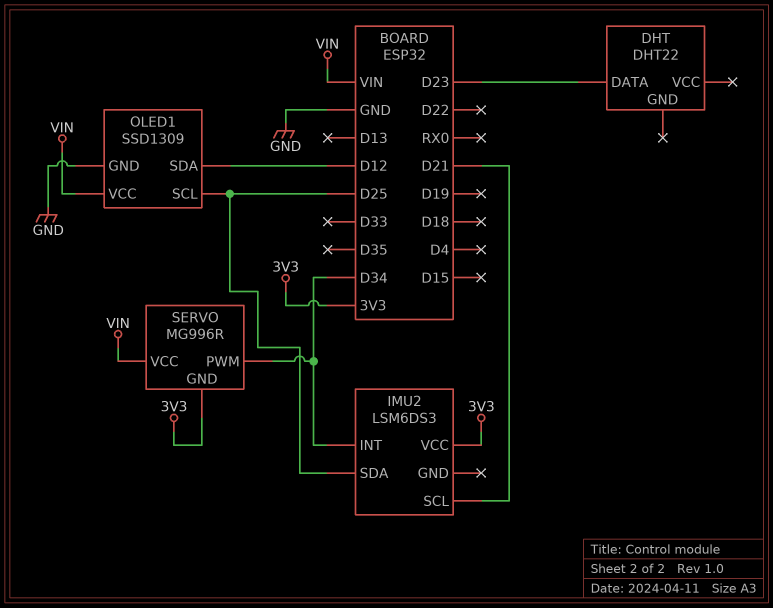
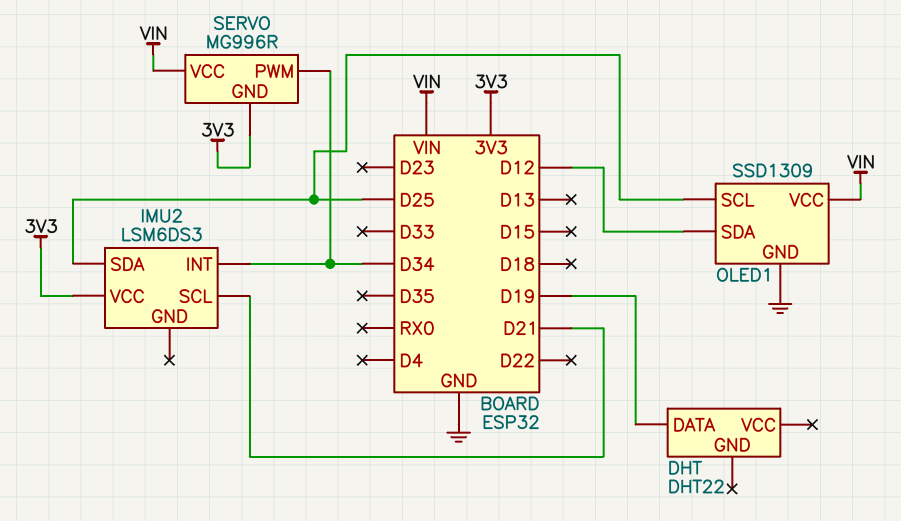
DHT pin DATA: D23 -> D19

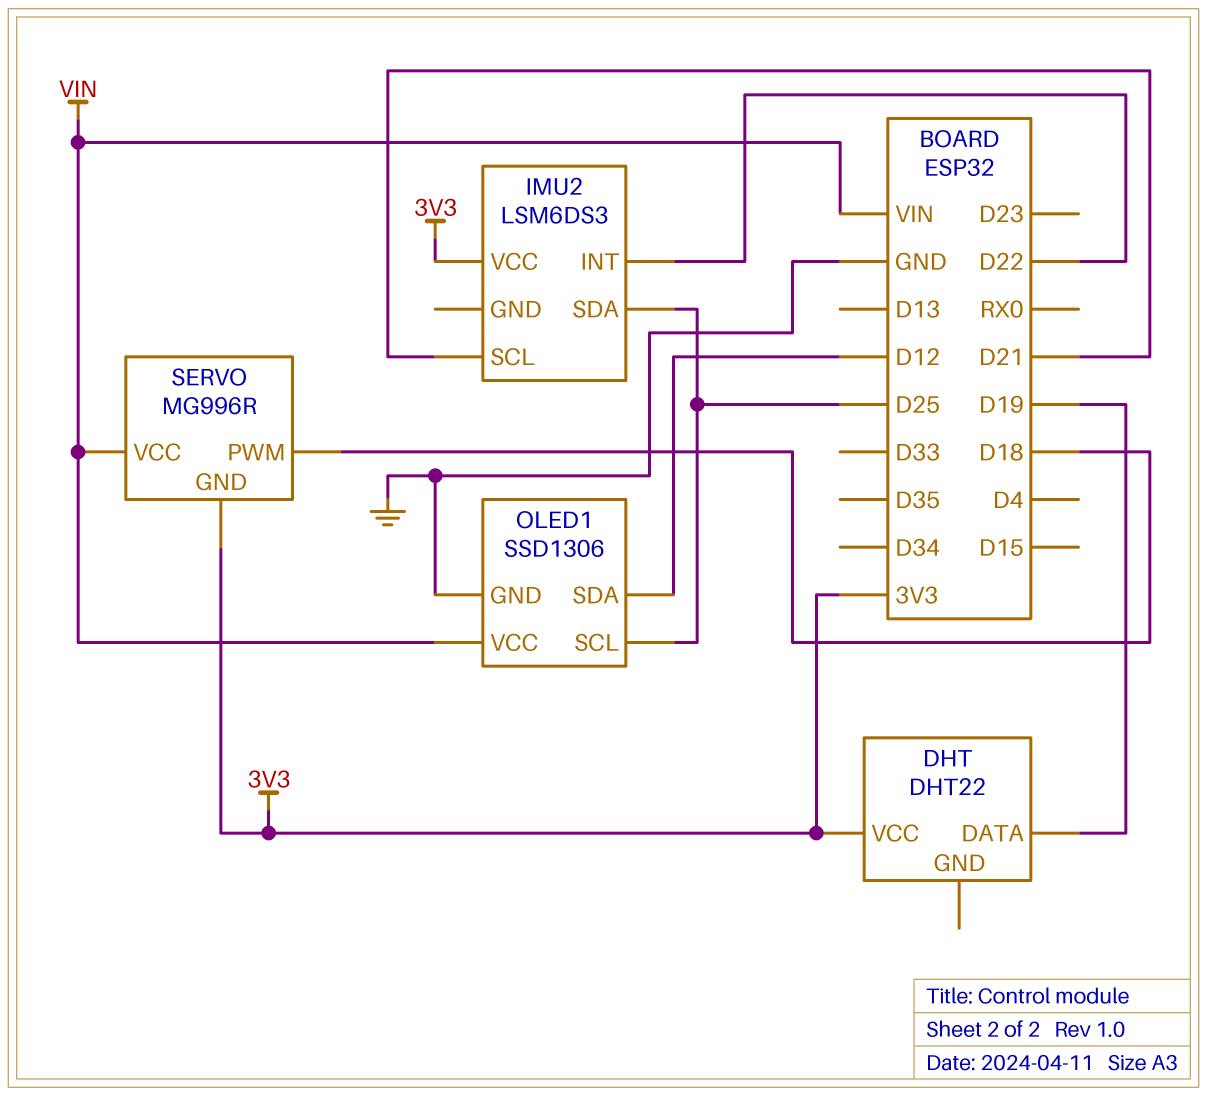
DHT pin VCC: none -> 3V3
IMU2 pin INT: D34 -> D22
OLED1: SSD1309 -> SSD1306
SERVO pin PWM: D34 -> D18

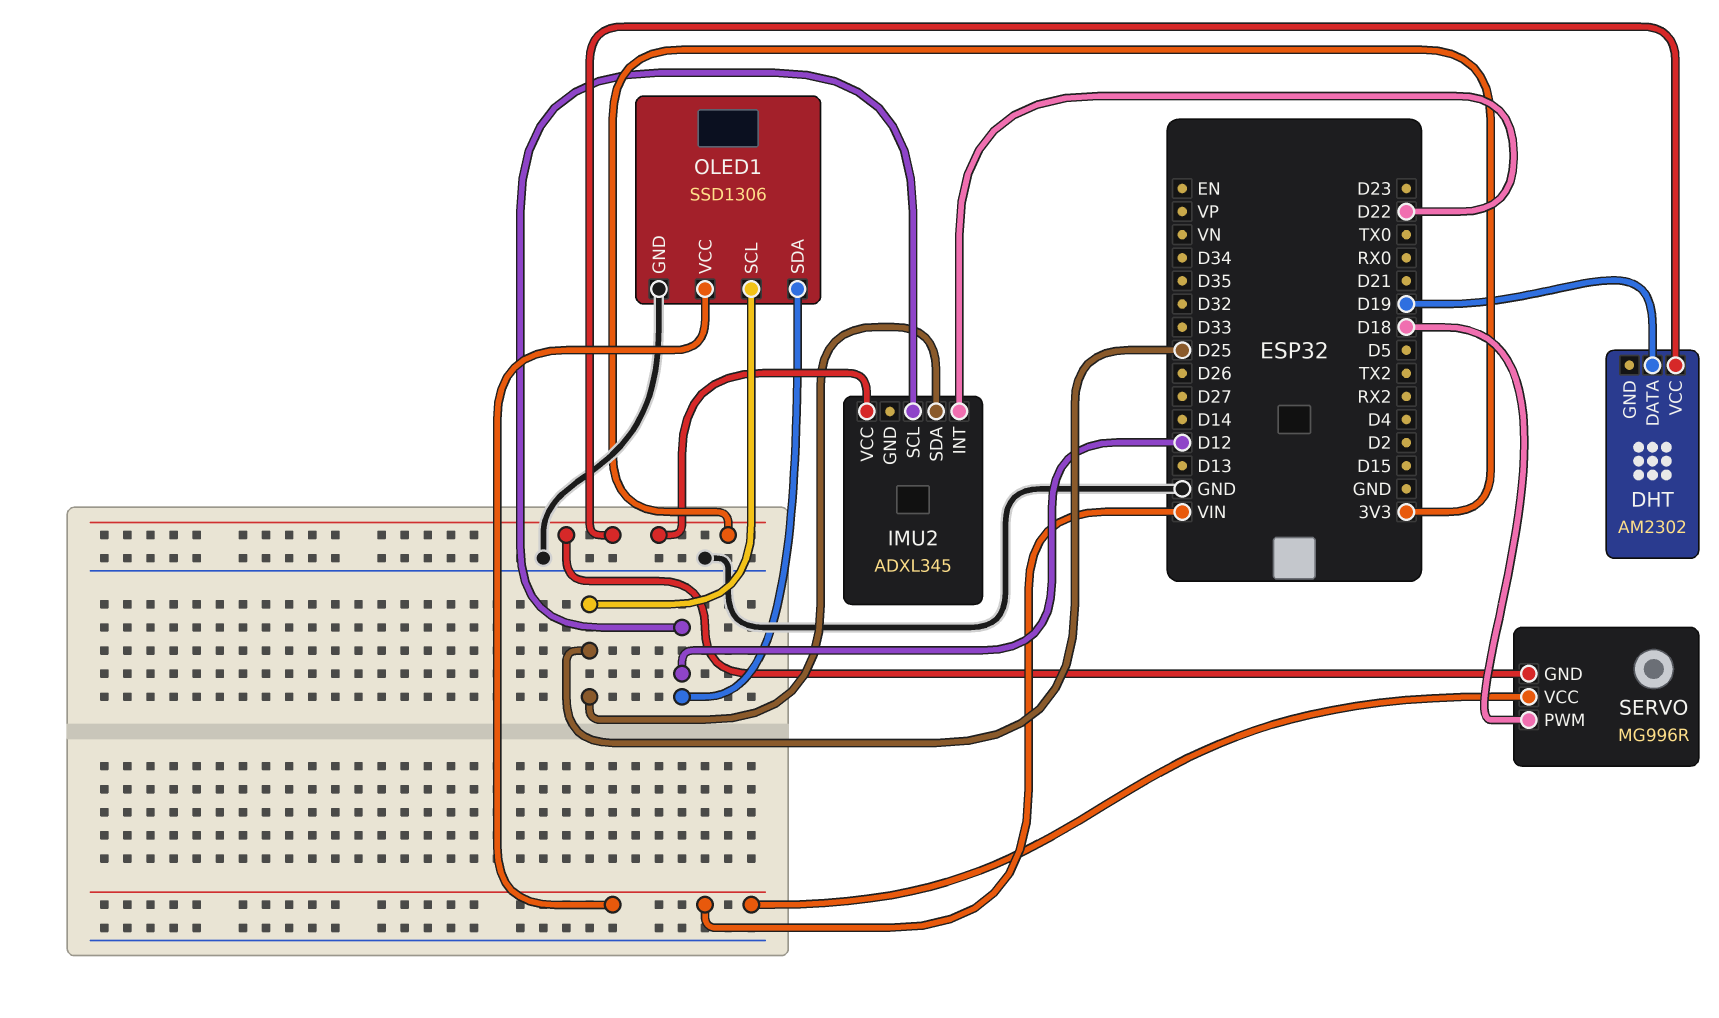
DHT: DHT22 -> AM2302
IMU2: LSM6DS3 -> ADXL345
IMU2 pin SCL: D21 -> D12

